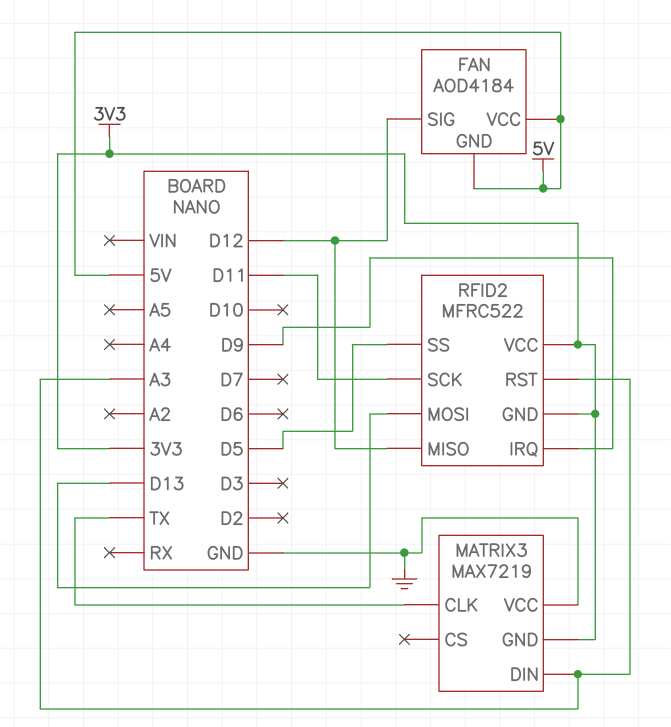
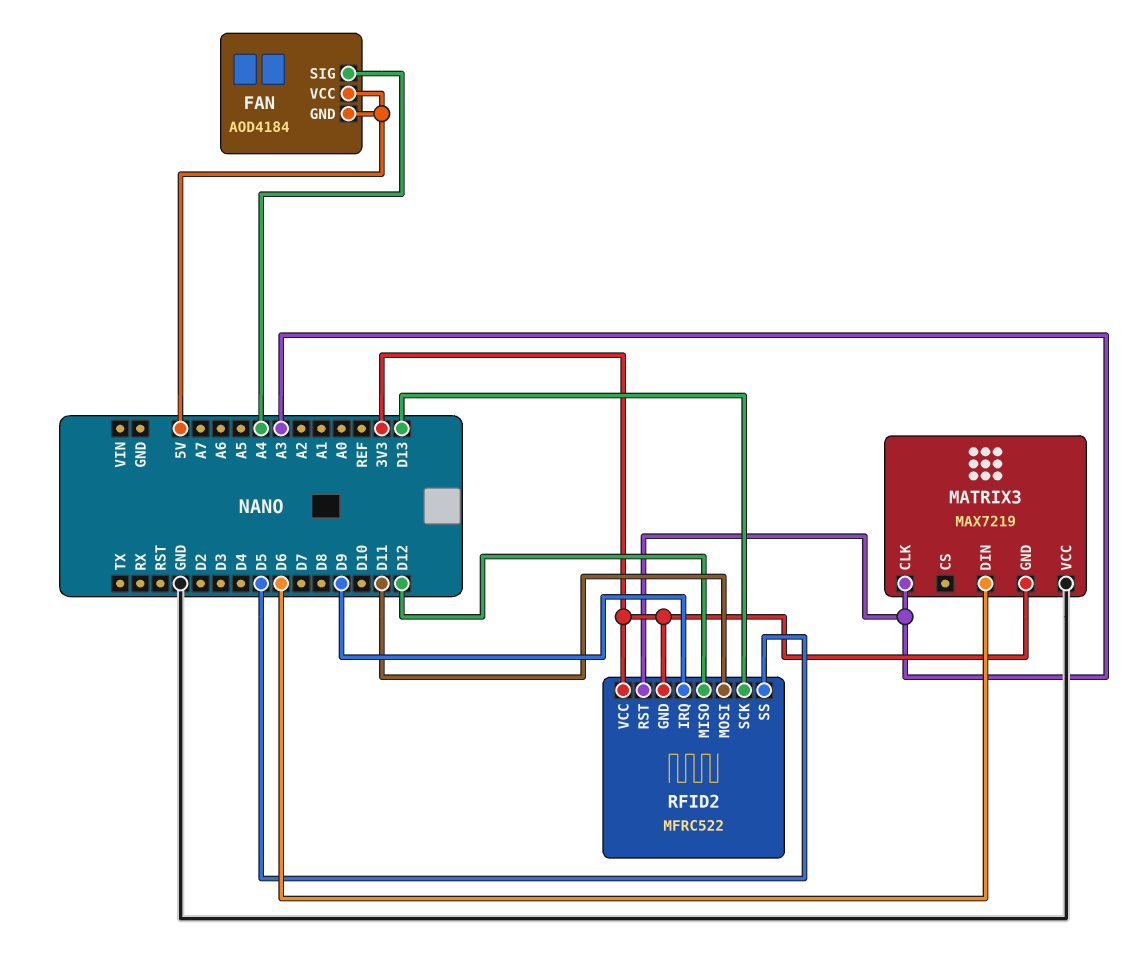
FAN pin SIG: D12 -> A4
MATRIX3 pin CLK: TX -> A3
MATRIX3 pin DIN: A3 -> D6
RFID2 pin MOSI: D13 -> D11
RFID2 pin SCK: D11 -> D13

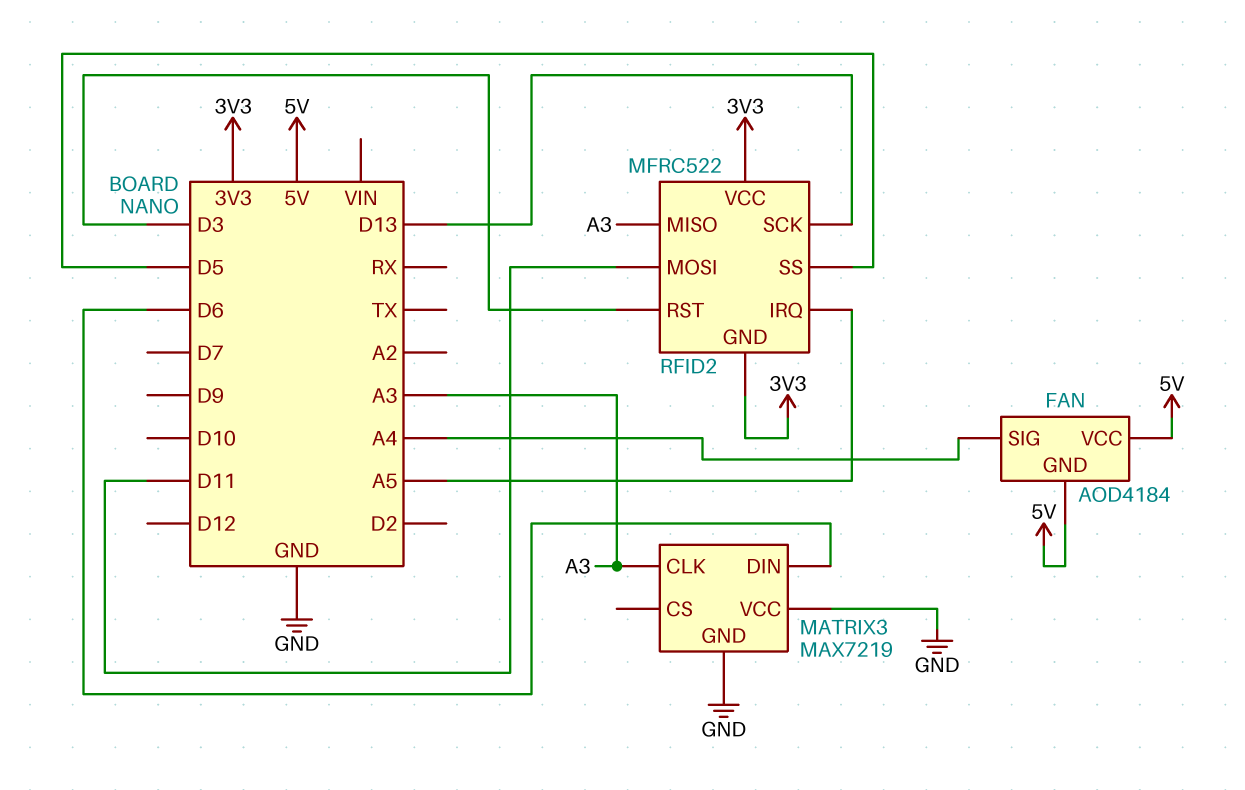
MATRIX3 pin GND: 3V3 -> GND
RFID2 pin IRQ: D9 -> A5
RFID2 pin MISO: D12 -> A3
RFID2 pin RST: A3 -> D3

